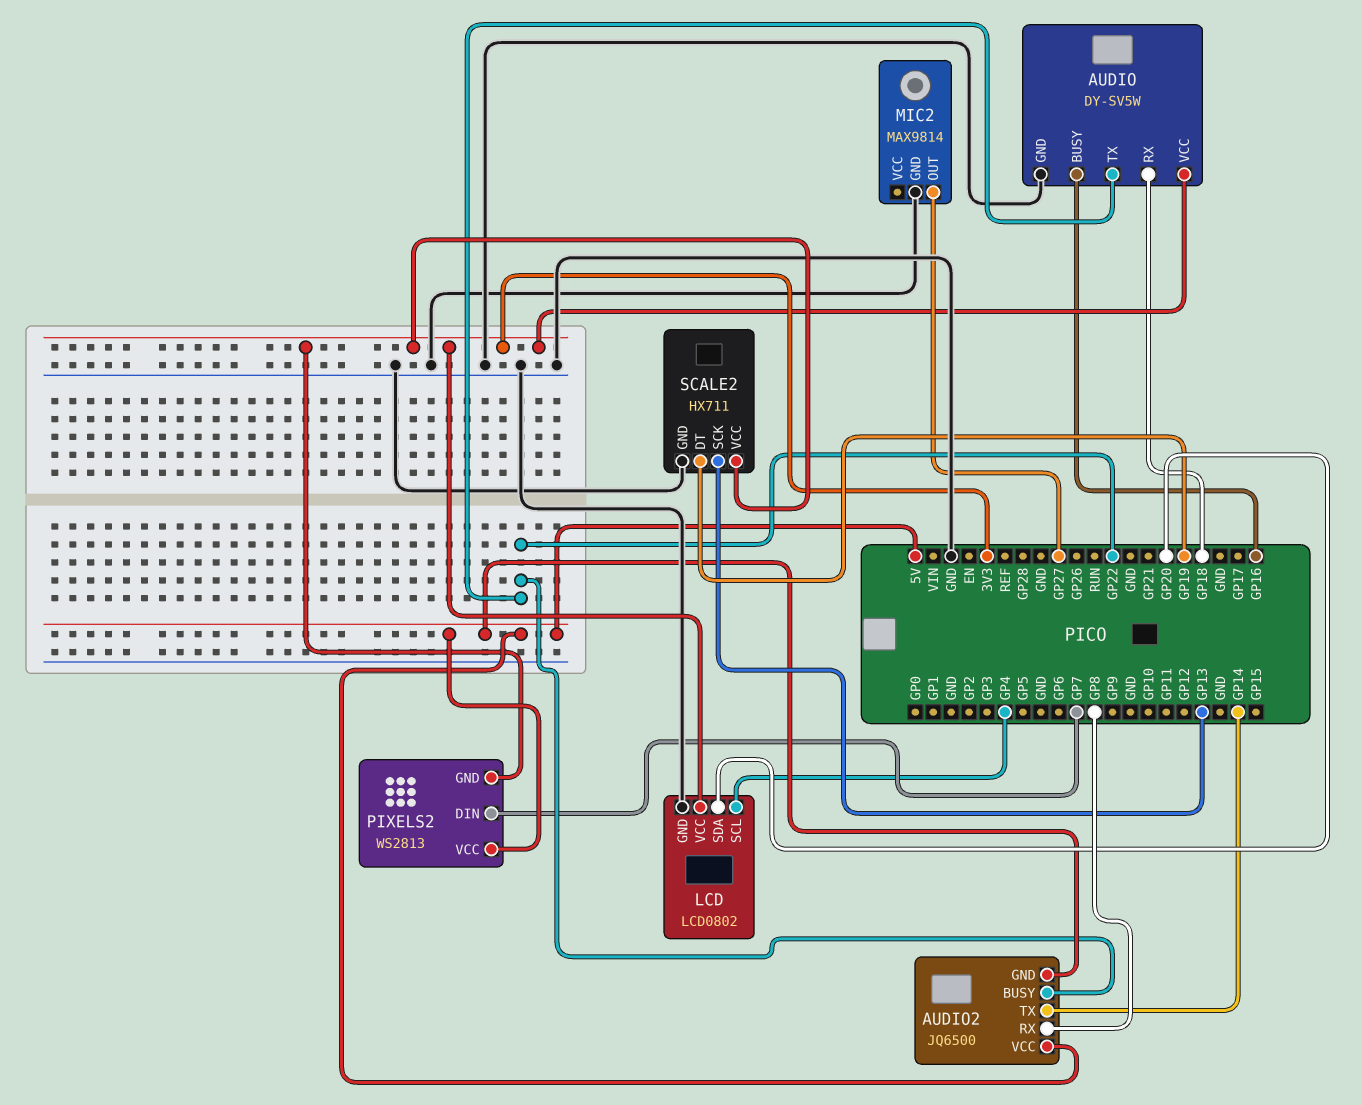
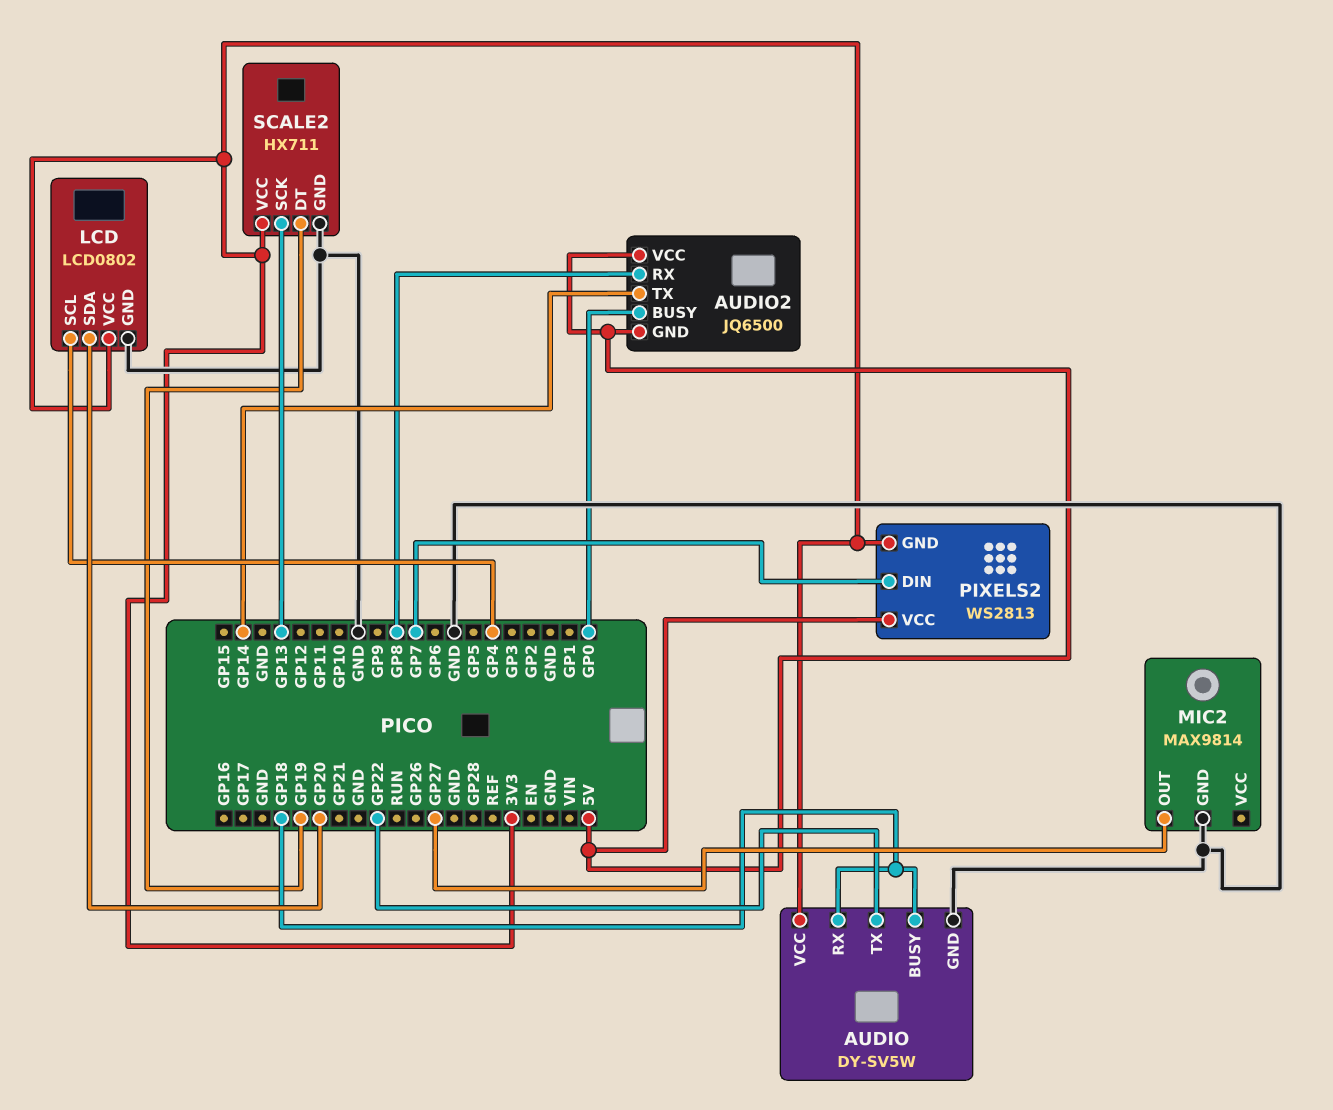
AUDIO pin BUSY: GP16 -> GP18
AUDIO2 pin BUSY: GP22 -> GP0

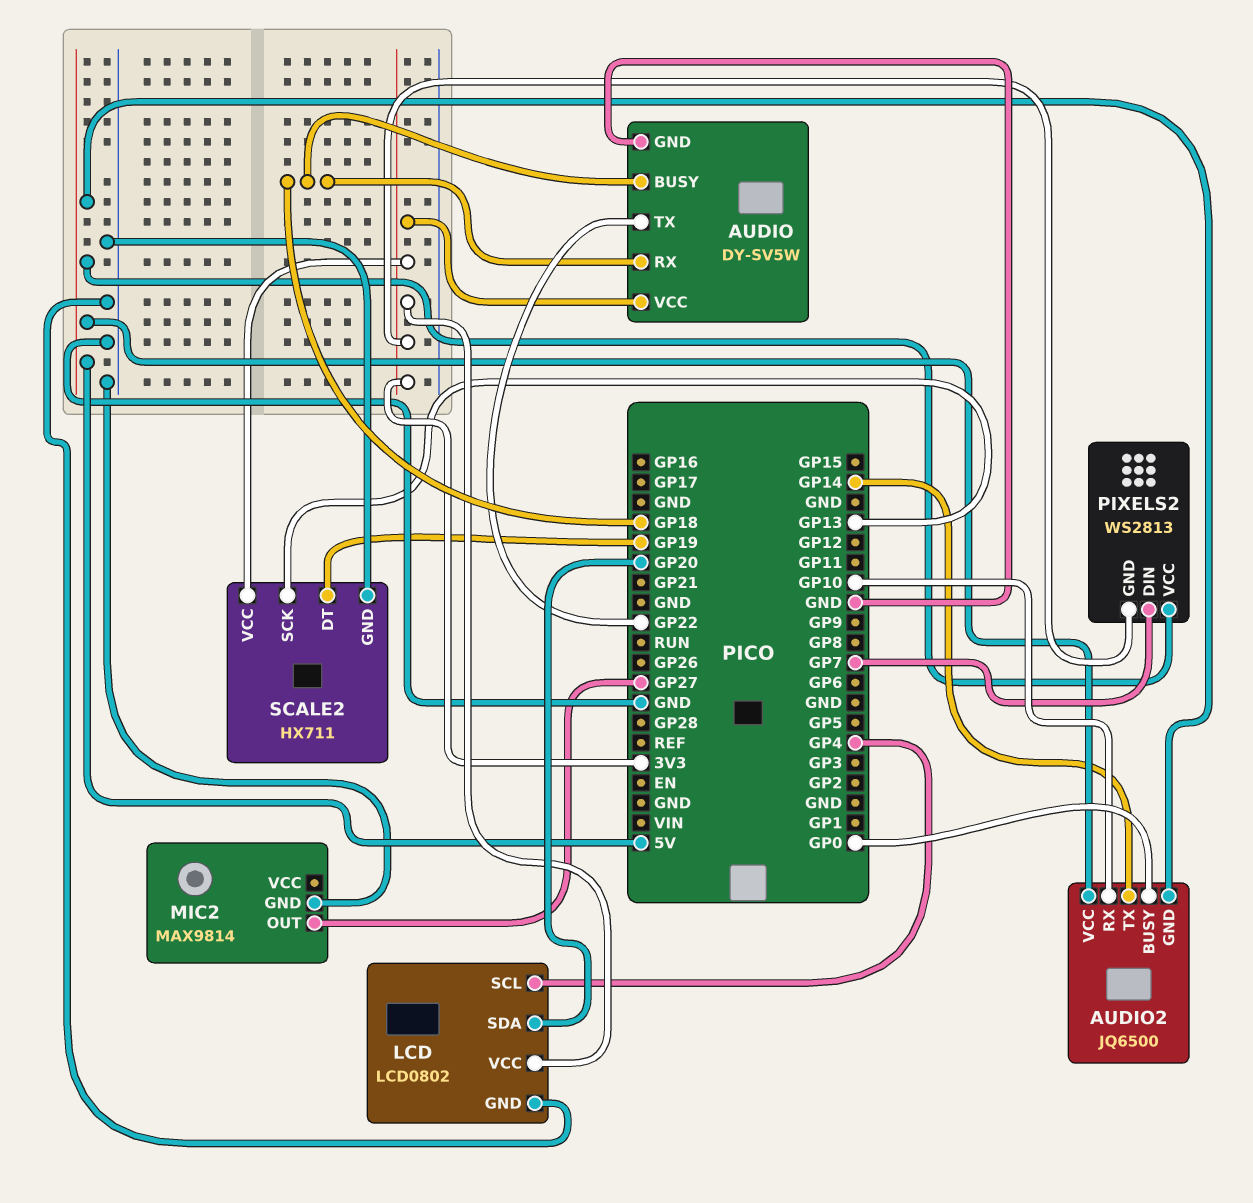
AUDIO2 pin RX: GP8 -> GP10

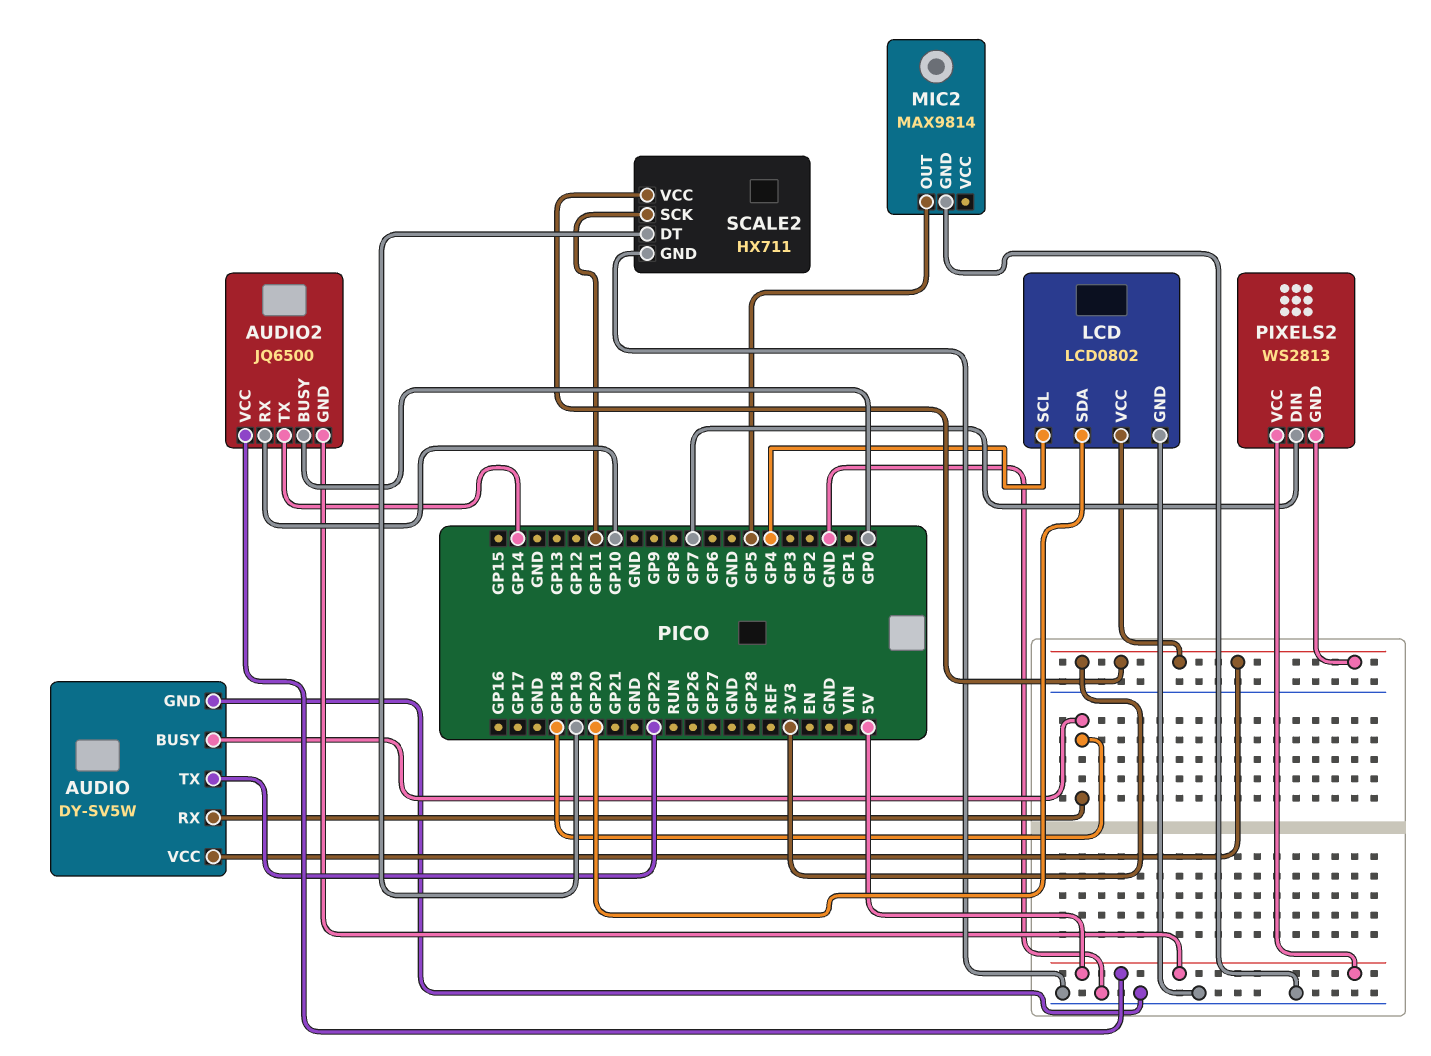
MIC2 pin OUT: GP27 -> GP5
SCALE2 pin SCK: GP13 -> GP11

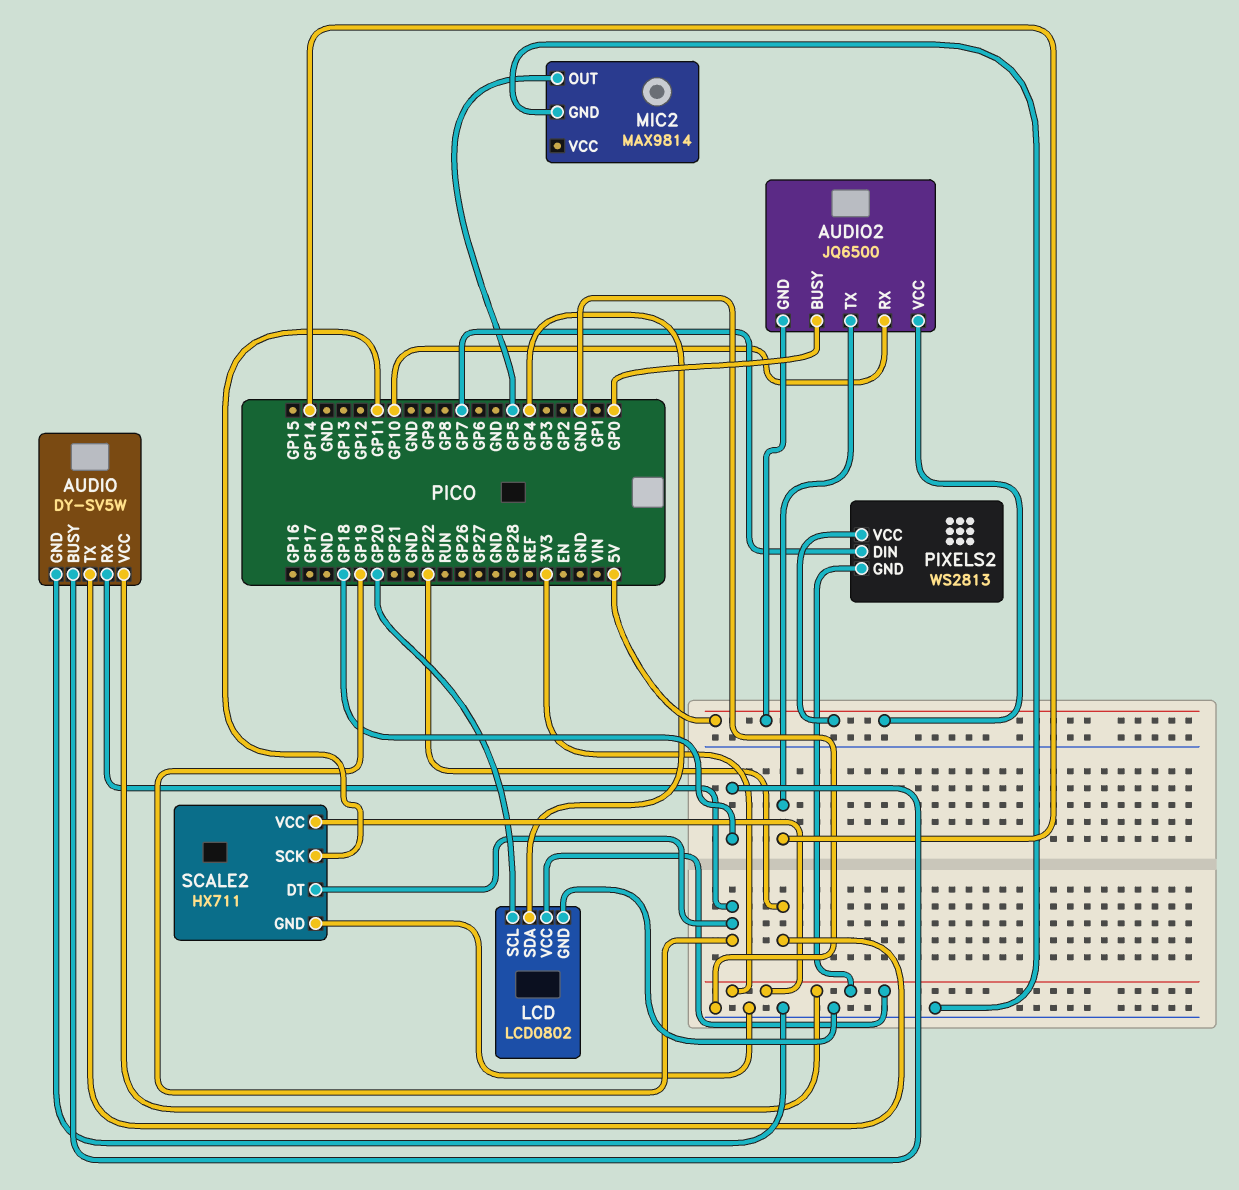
AUDIO pin RX: GP18 -> GP19
LCD pin SCL: GP4 -> GP20
LCD pin SDA: GP20 -> GP4

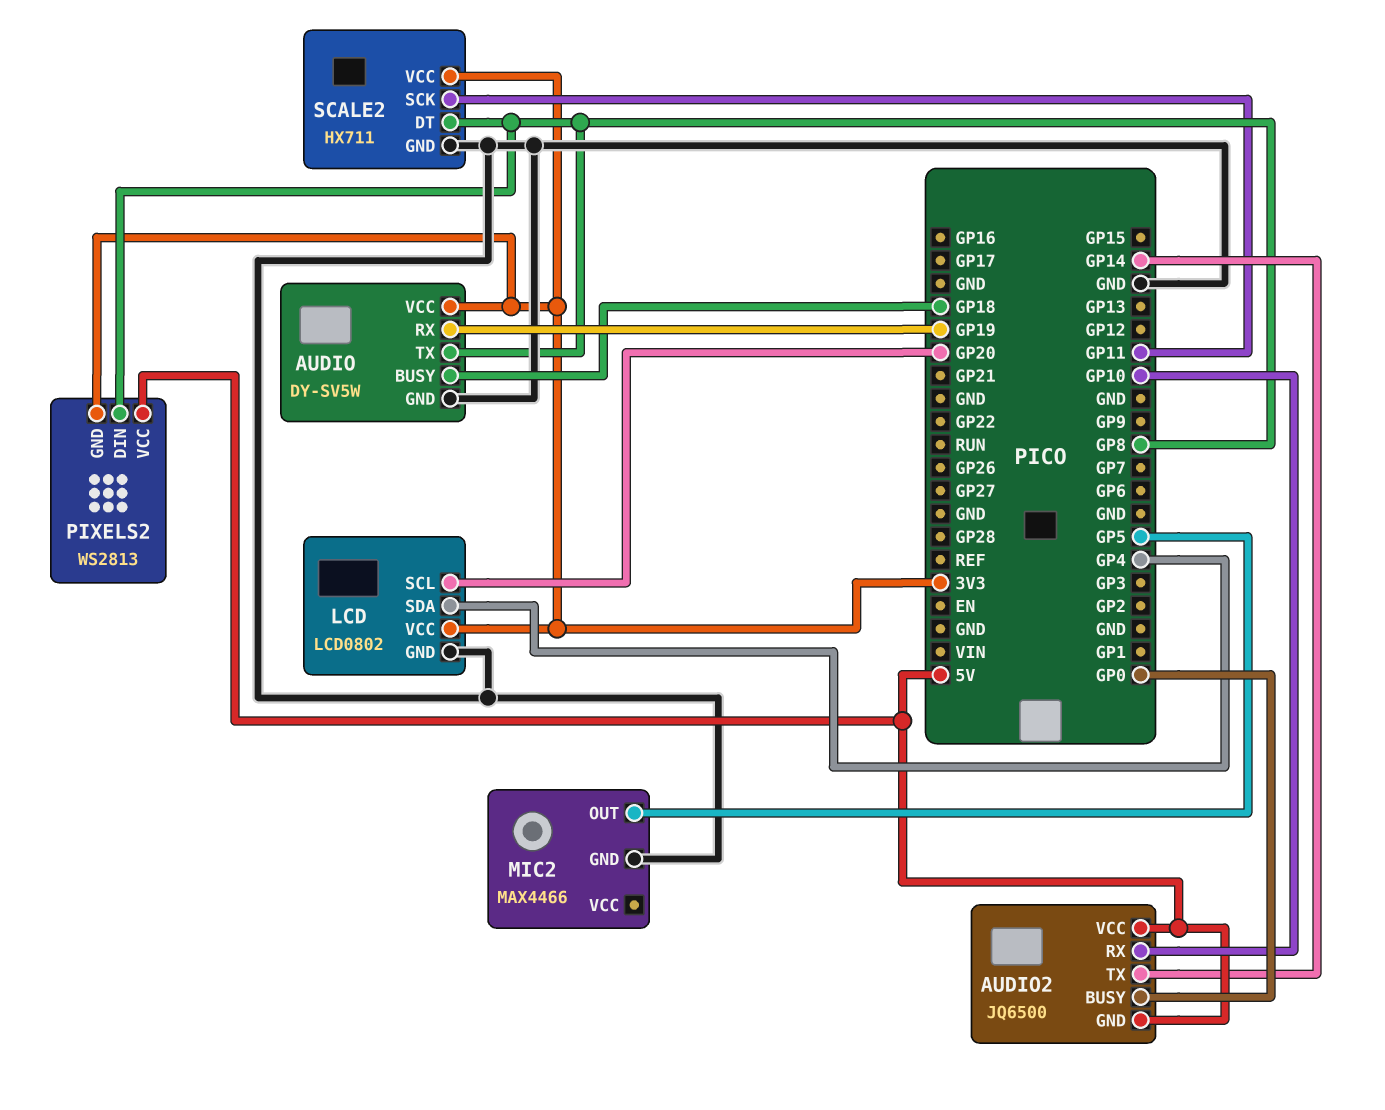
AUDIO pin TX: GP22 -> GP8
MIC2: MAX9814 -> MAX4466
PIXELS2 pin DIN: GP7 -> GP8
SCALE2 pin DT: GP19 -> GP8

